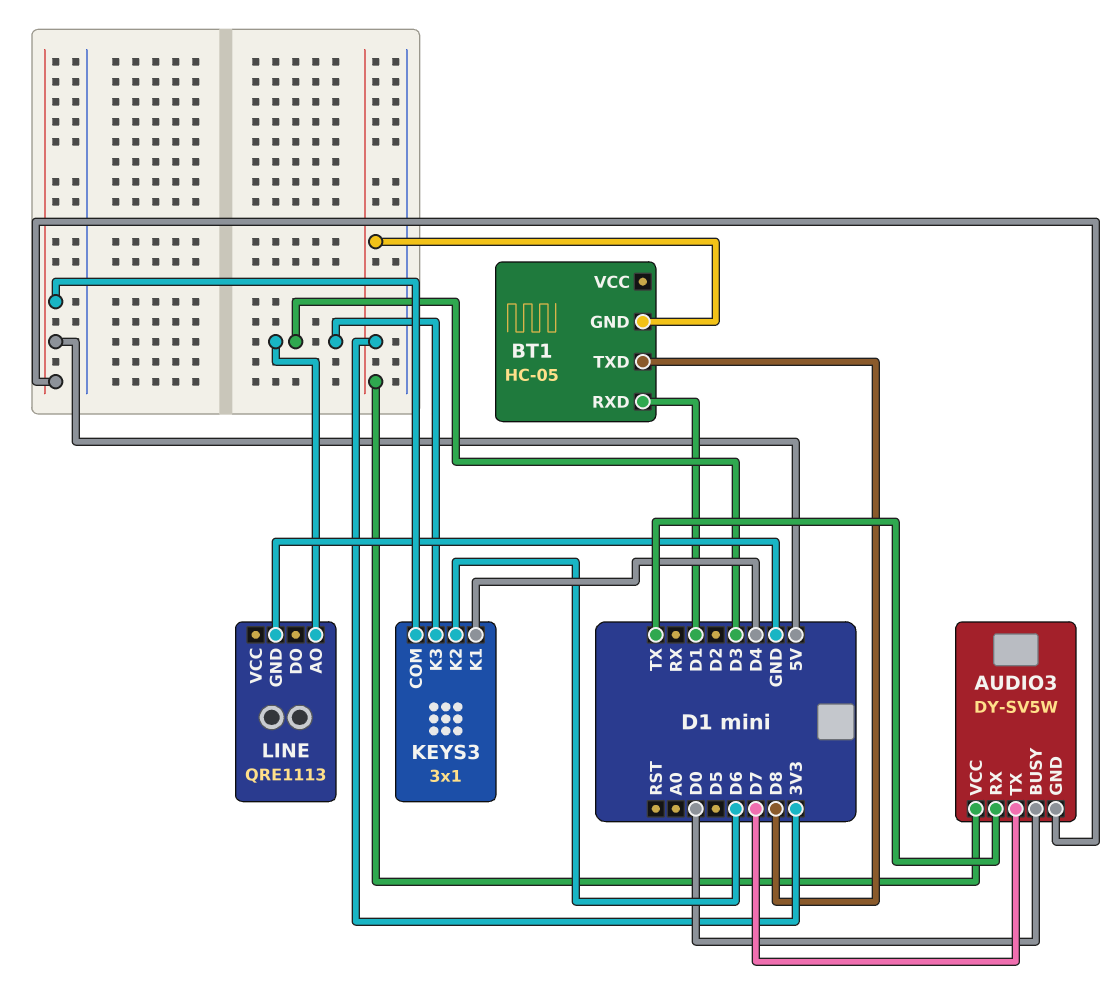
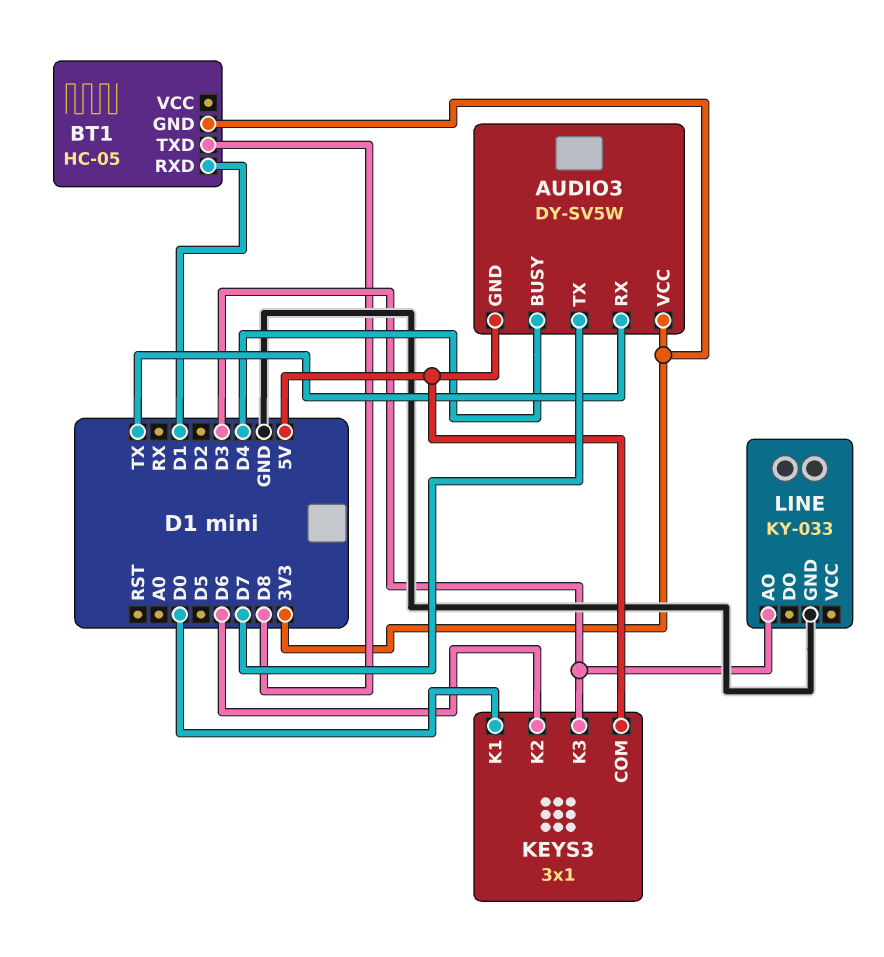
AUDIO3 pin BUSY: D0 -> D4
KEYS3 pin K1: D4 -> D0
LINE: QRE1113 -> KY-033

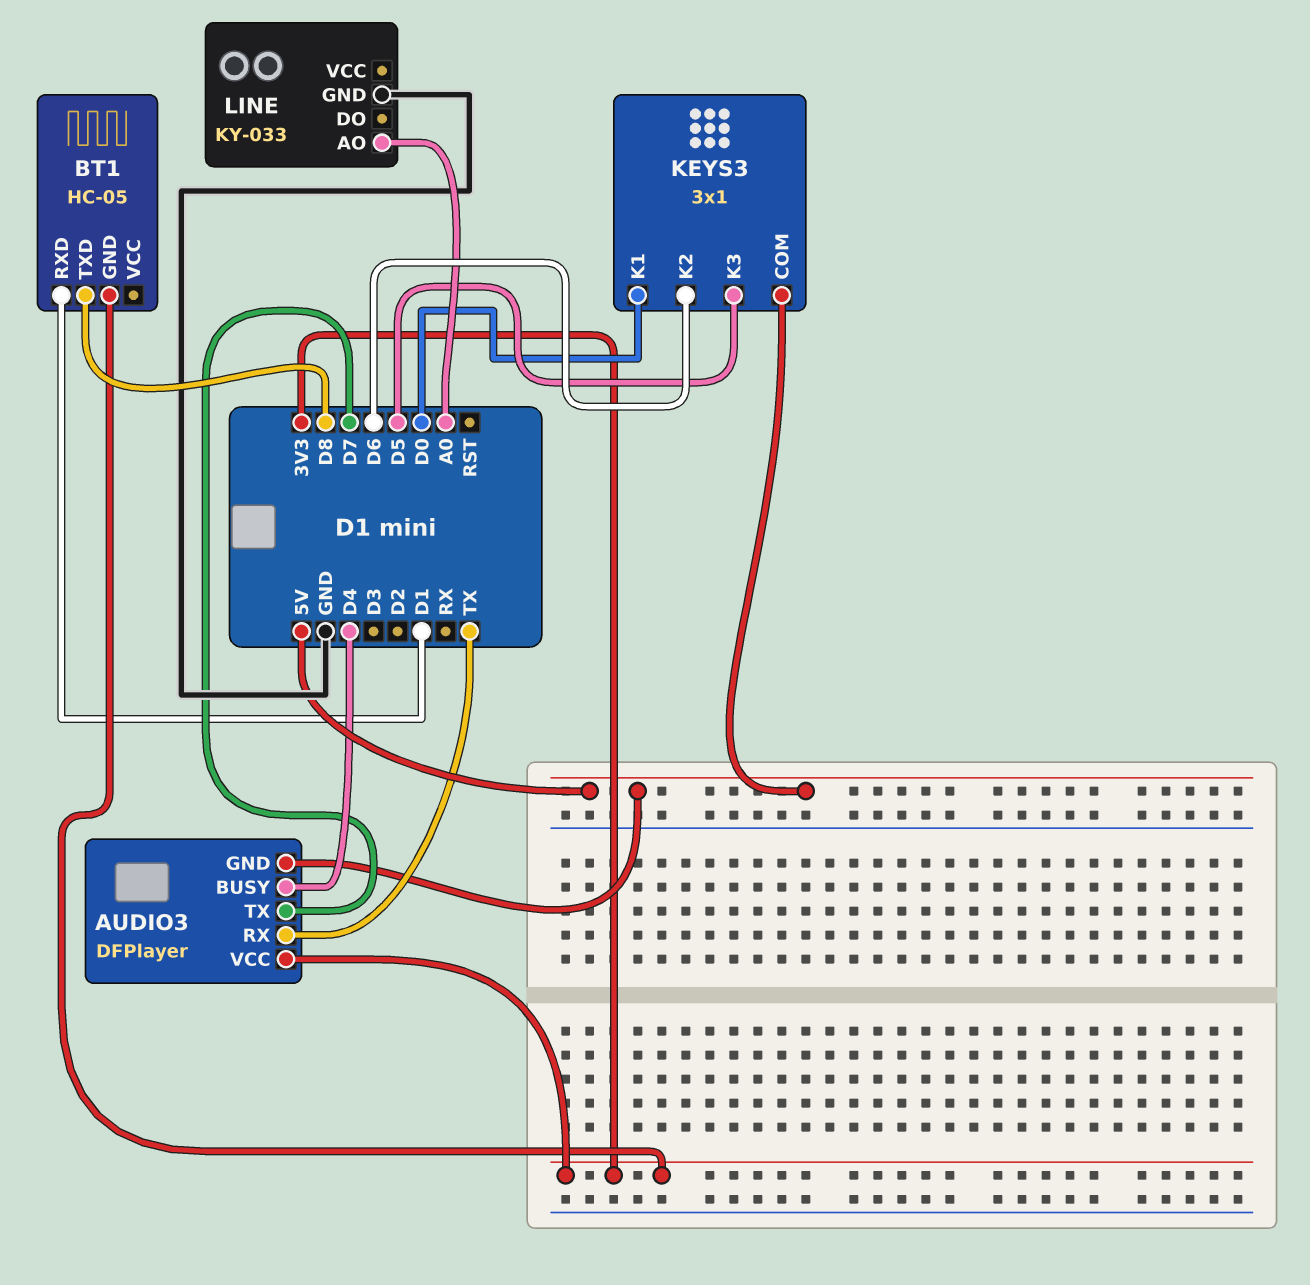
AUDIO3: DY-SV5W -> DFPlayer
KEYS3 pin K3: D3 -> D5
LINE pin AO: D3 -> A0

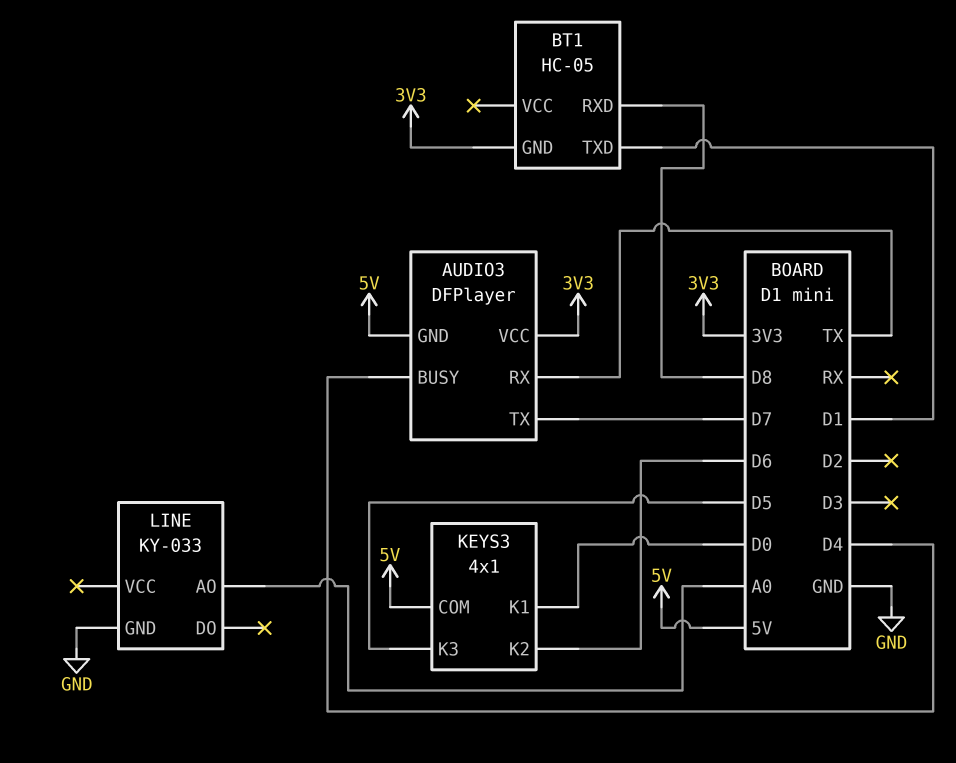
BT1 pin RXD: D1 -> D8
BT1 pin TXD: D8 -> D1
KEYS3: 3x1 -> 4x1

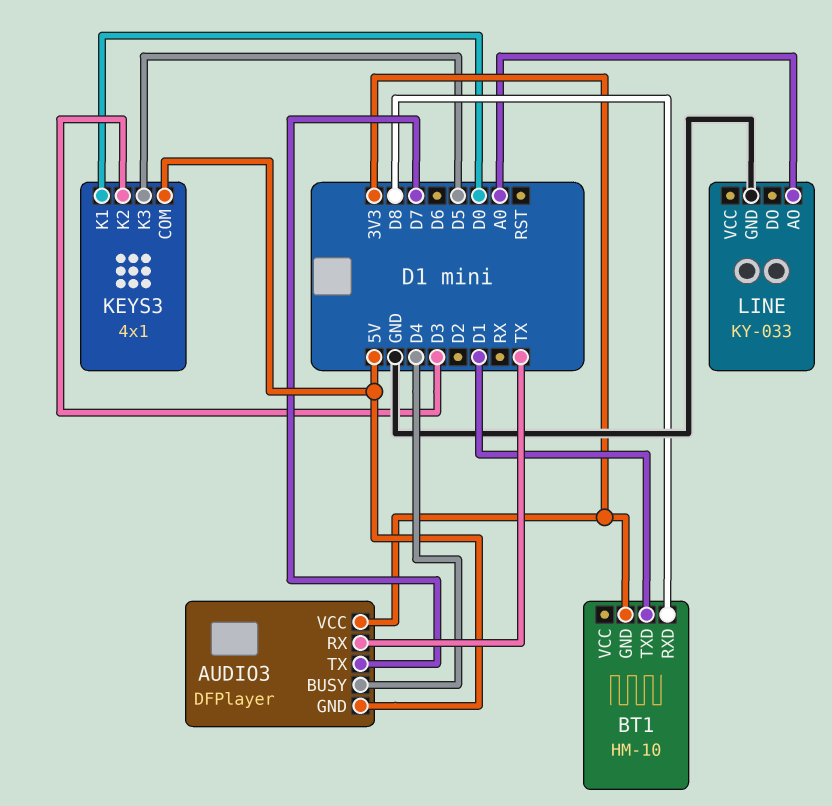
BT1: HC-05 -> HM-10
KEYS3 pin K2: D6 -> D3

